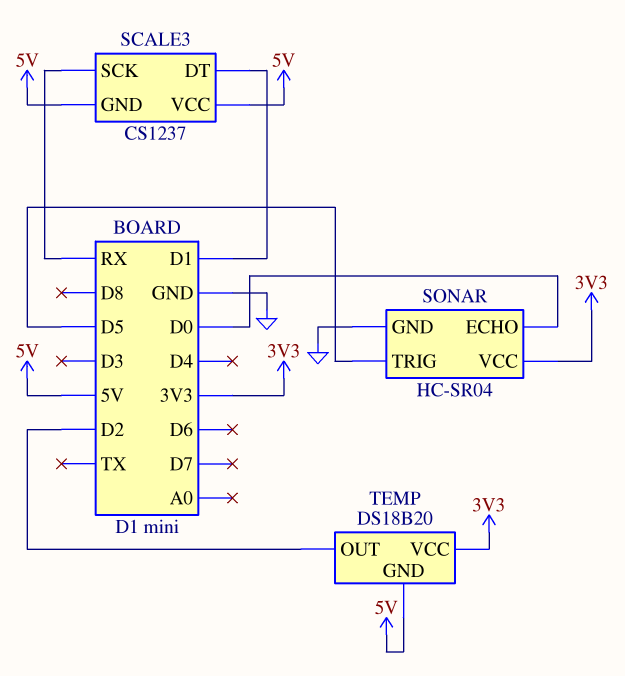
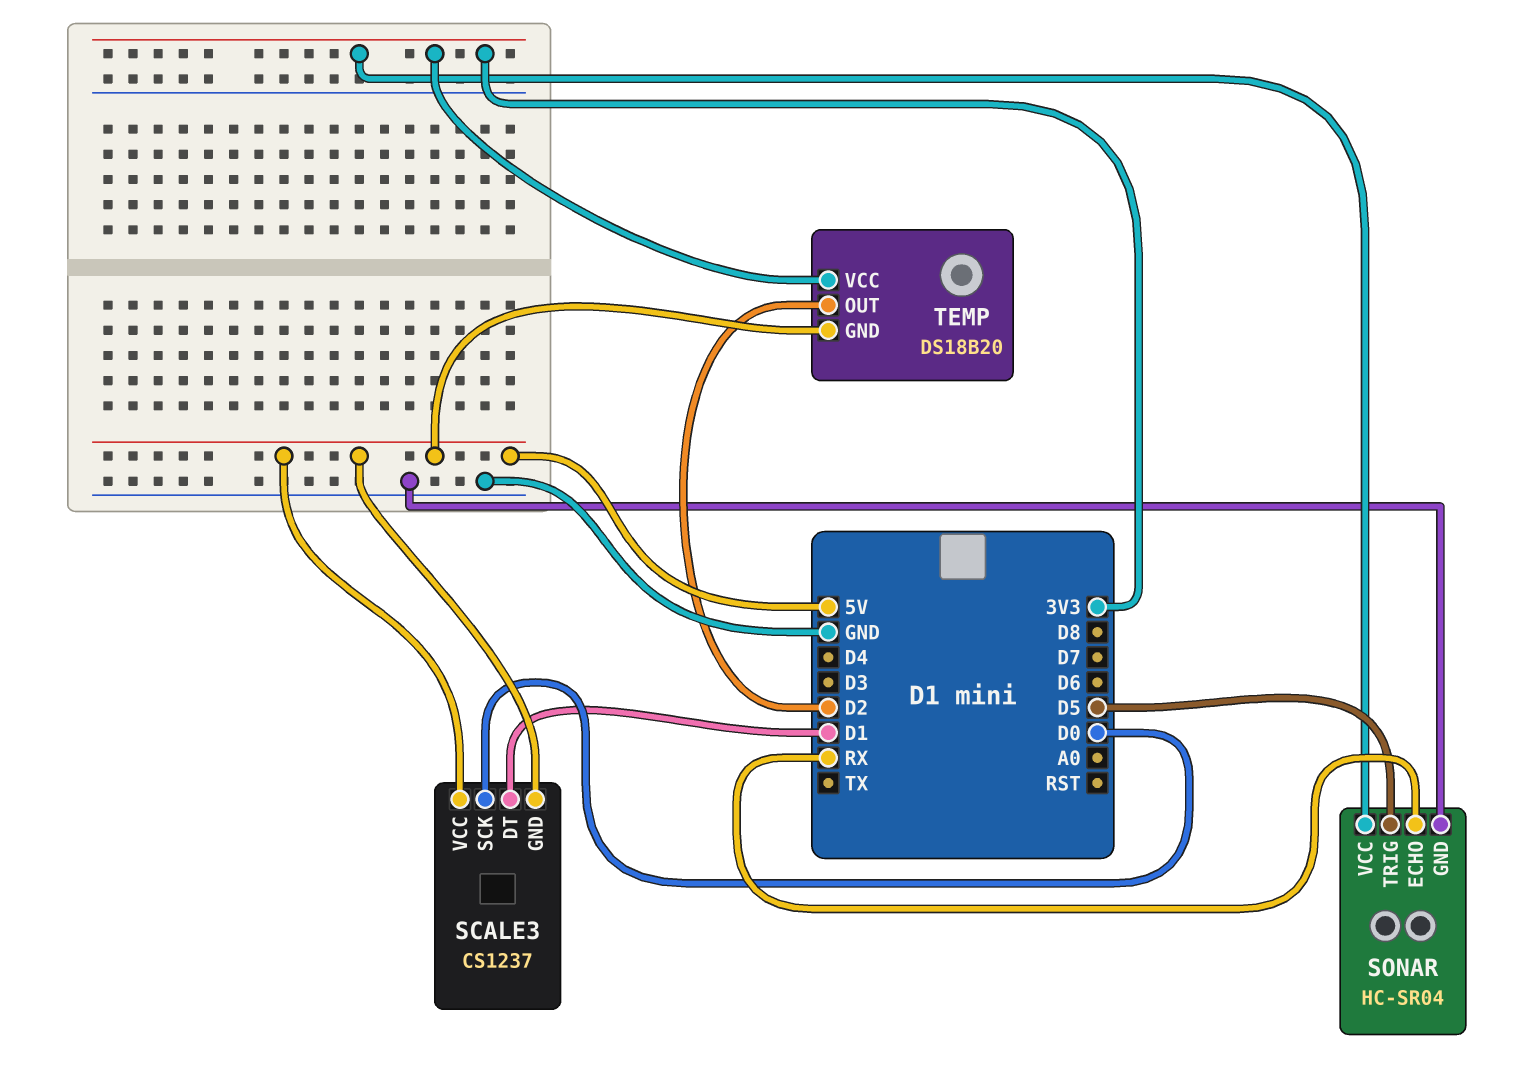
SCALE3 pin SCK: RX -> D0
SONAR pin ECHO: D0 -> RX

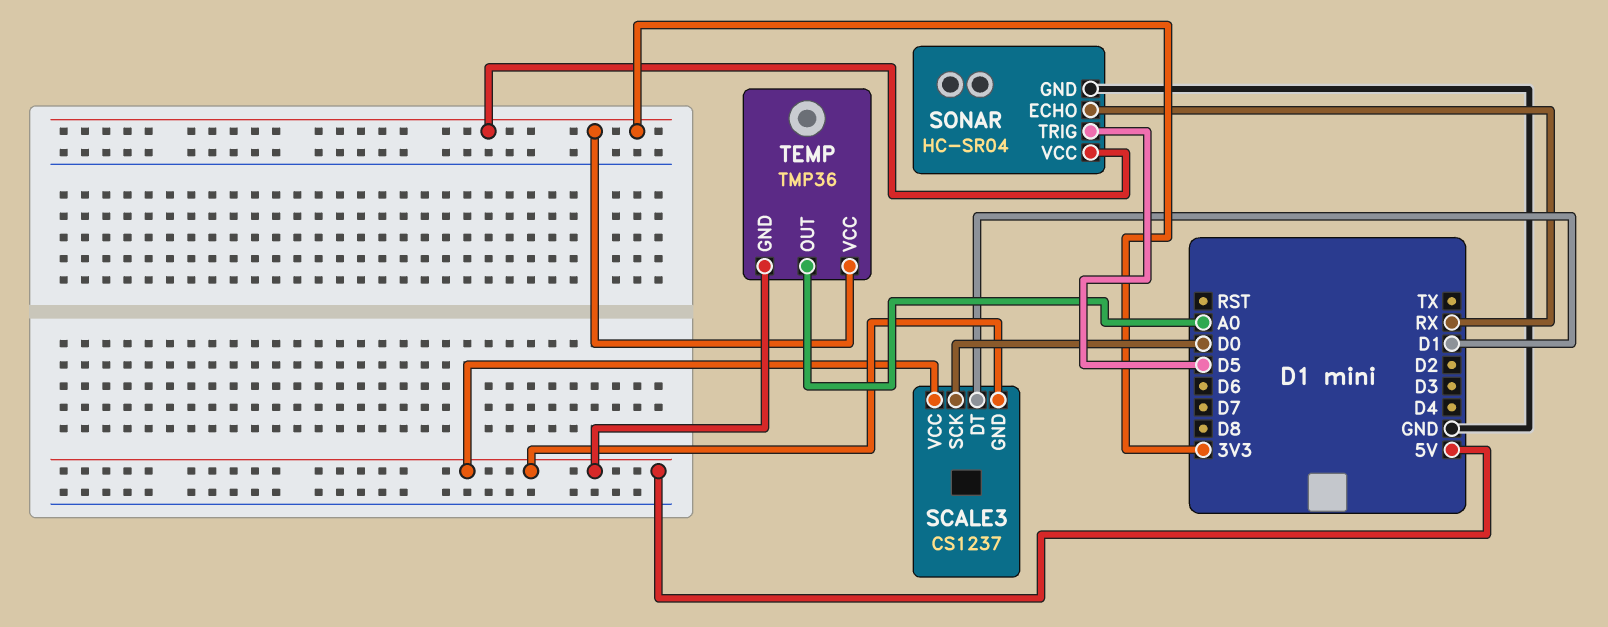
TEMP: DS18B20 -> TMP36
TEMP pin OUT: D2 -> A0

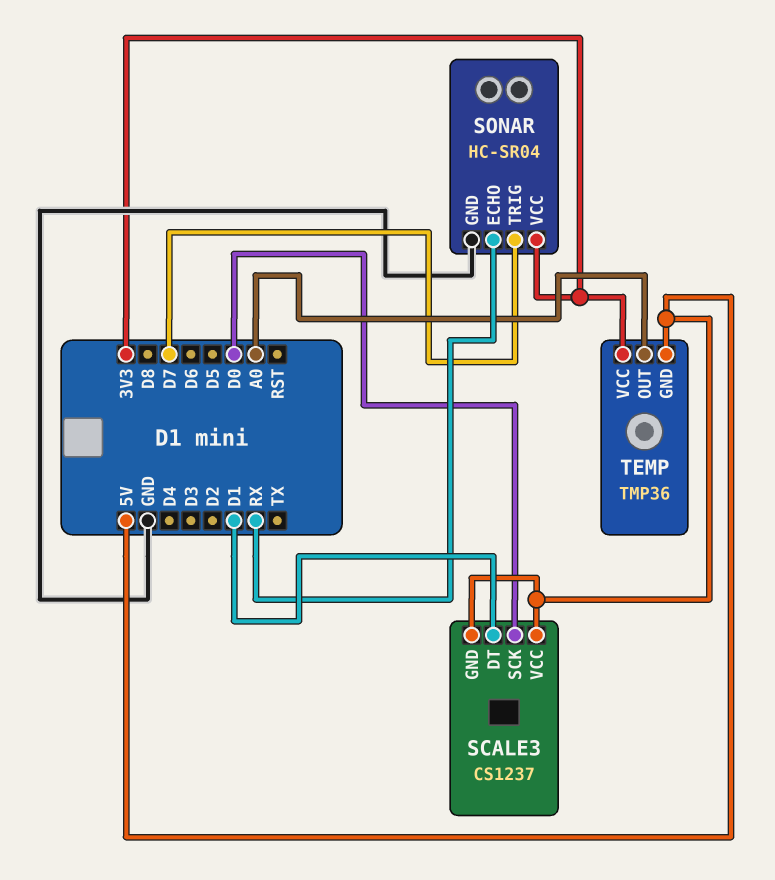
SONAR pin TRIG: D5 -> D7

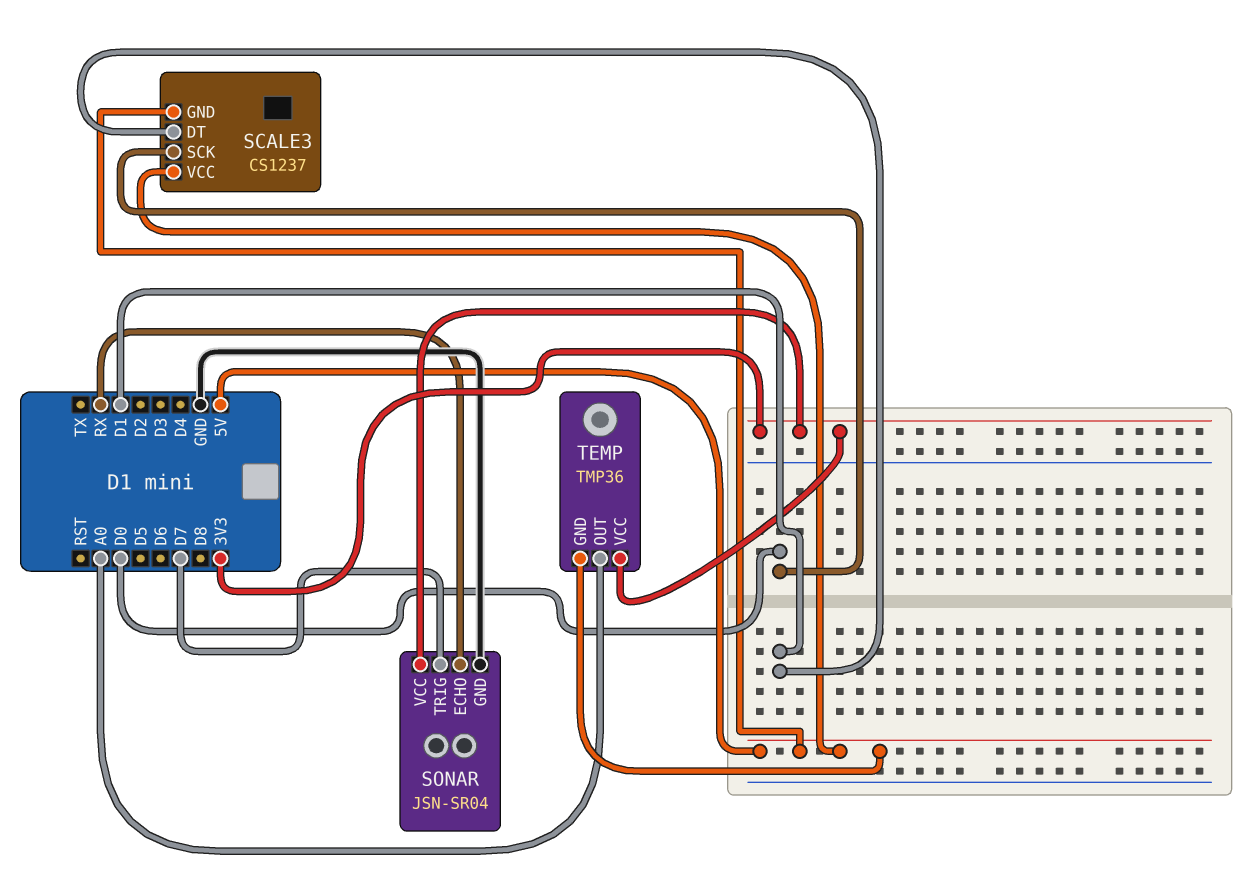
SONAR: HC-SR04 -> JSN-SR04

